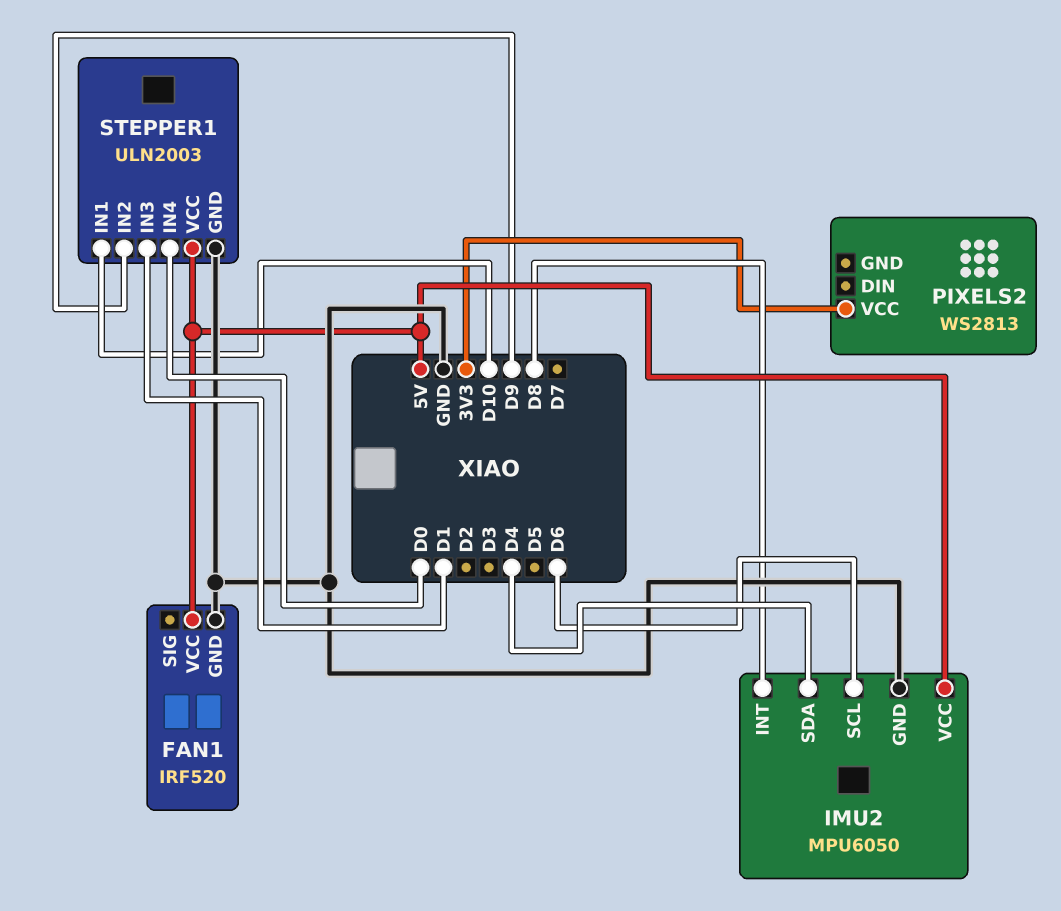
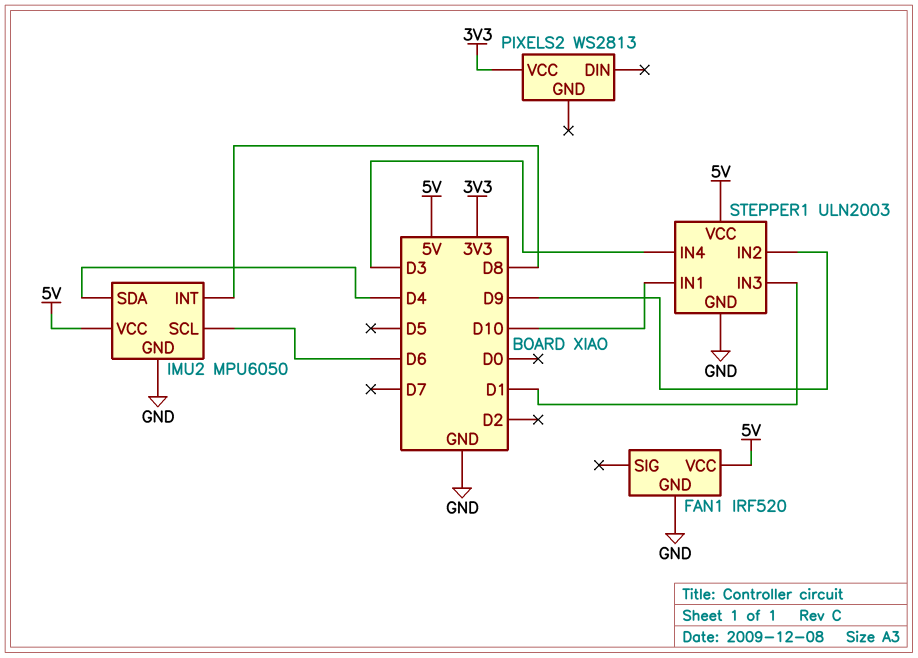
STEPPER1 pin IN4: D0 -> D3

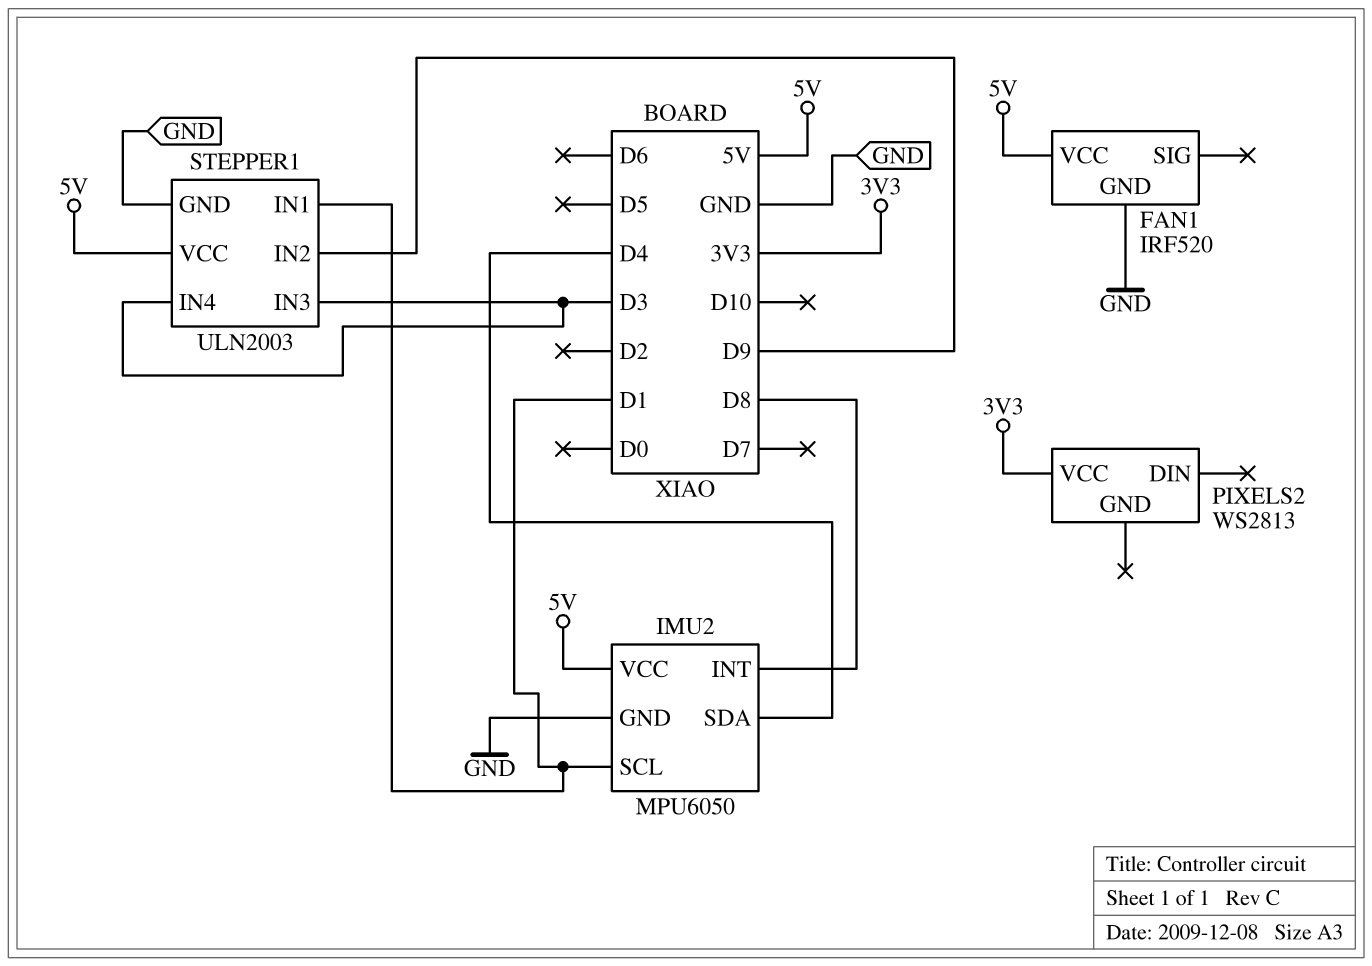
IMU2 pin SCL: D6 -> D1
STEPPER1 pin IN1: D10 -> D1
STEPPER1 pin IN3: D1 -> D3

